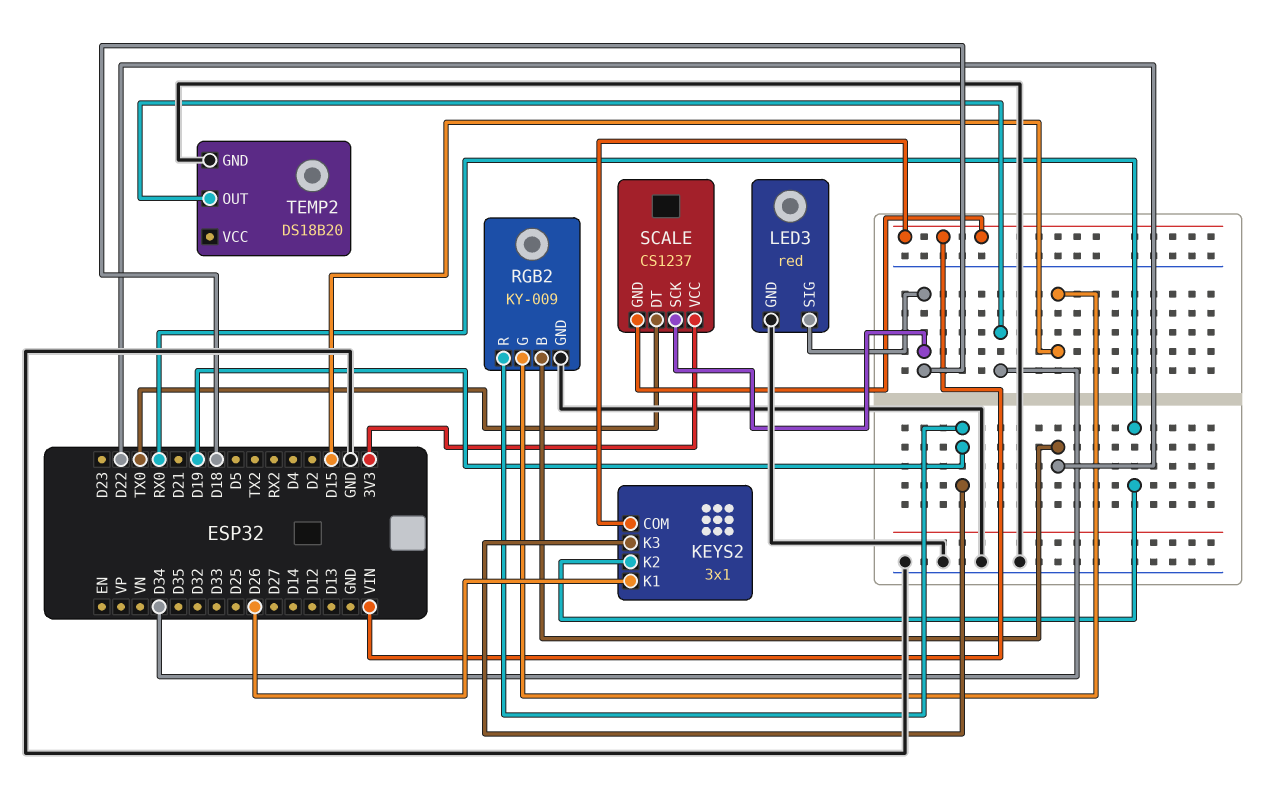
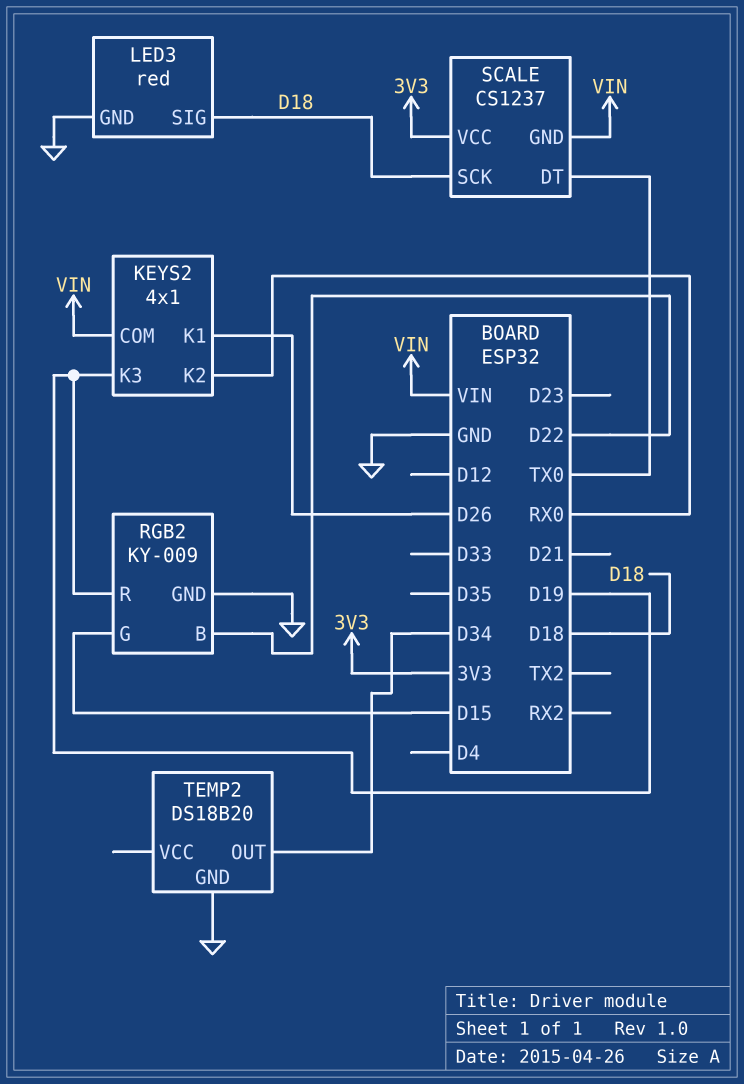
KEYS2: 3x1 -> 4x1

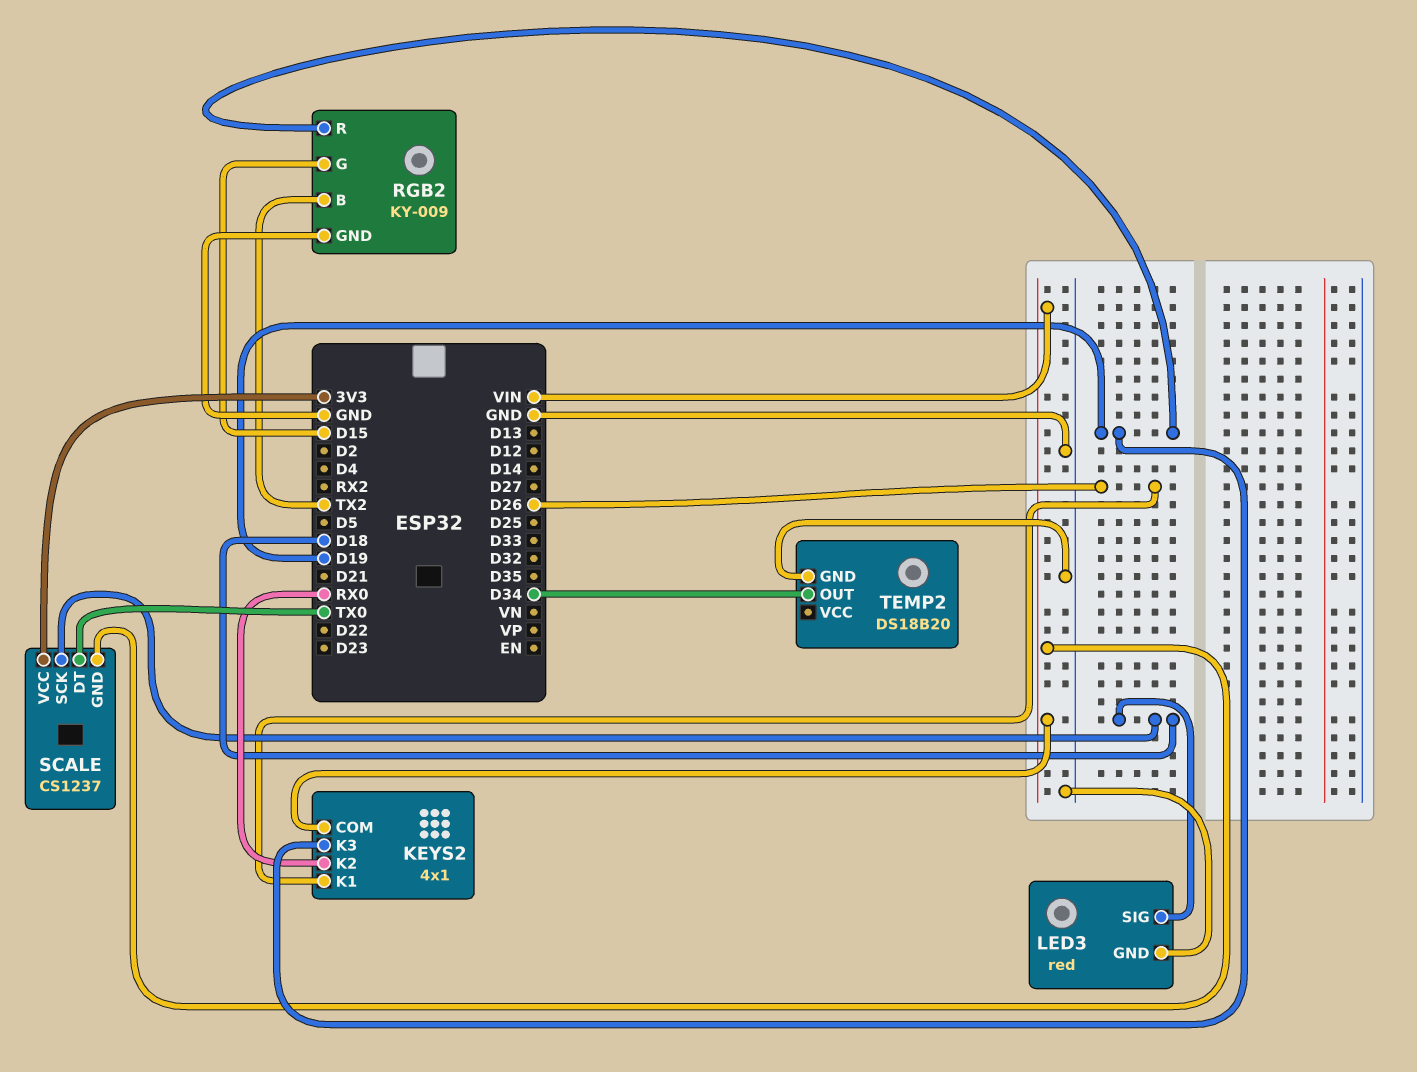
RGB2 pin B: D22 -> TX2

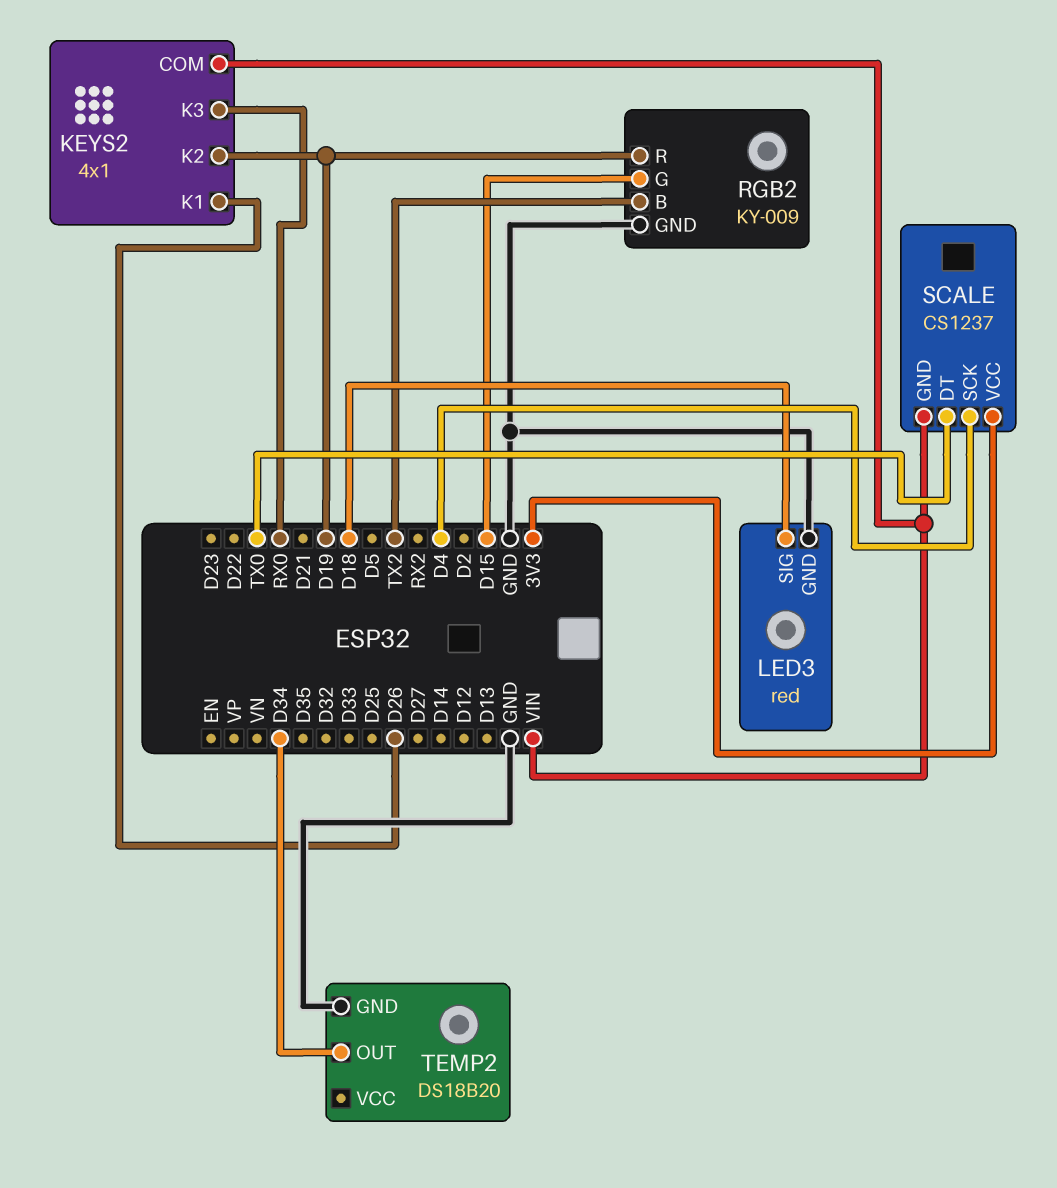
KEYS2 pin K2: RX0 -> D19
KEYS2 pin K3: D19 -> RX0
SCALE pin SCK: D18 -> D4

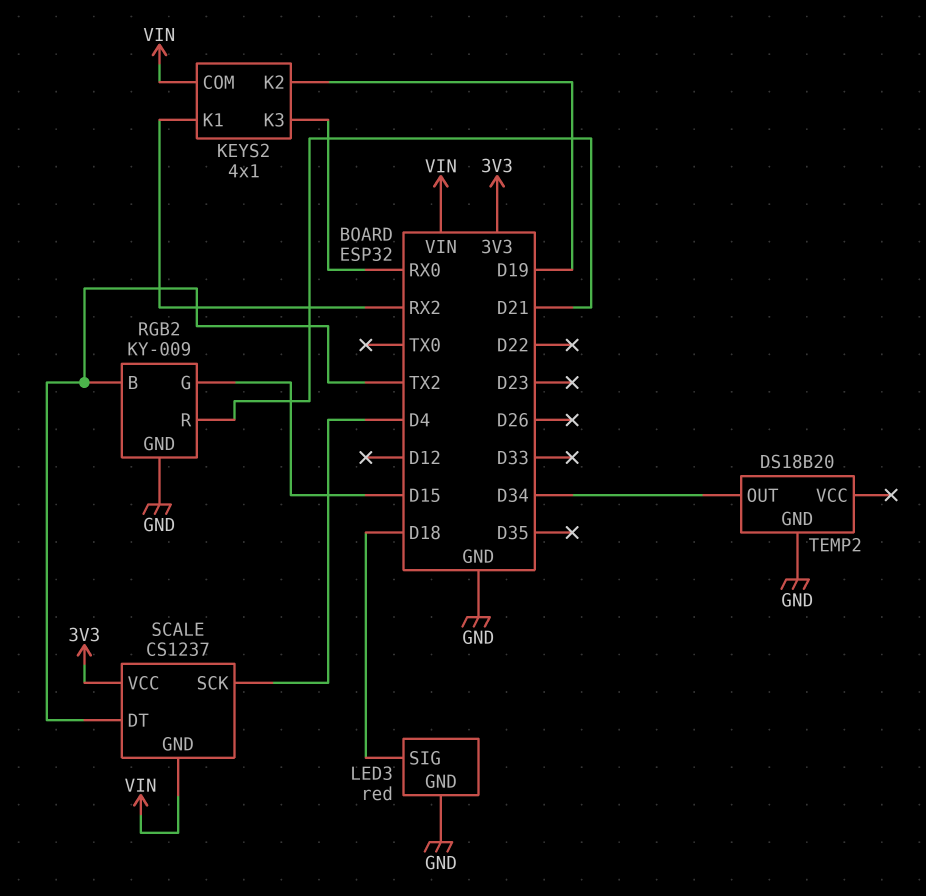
KEYS2 pin K1: D26 -> RX2
RGB2 pin R: D19 -> D21
SCALE pin DT: TX0 -> TX2

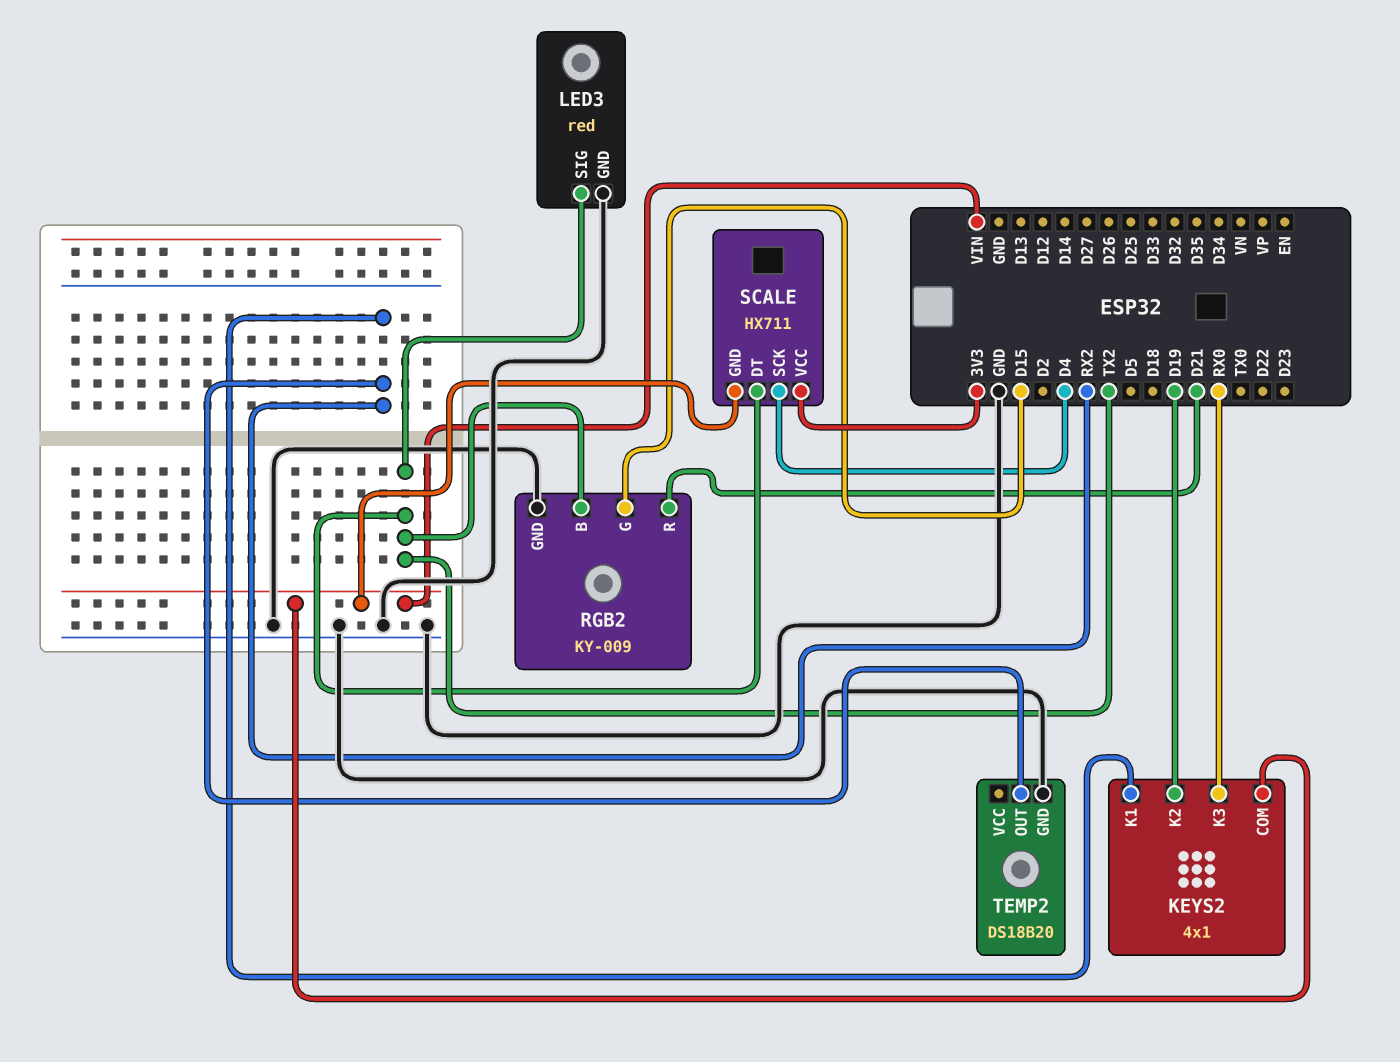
LED3 pin SIG: D18 -> TX2
SCALE: CS1237 -> HX711
TEMP2 pin OUT: D34 -> RX2

